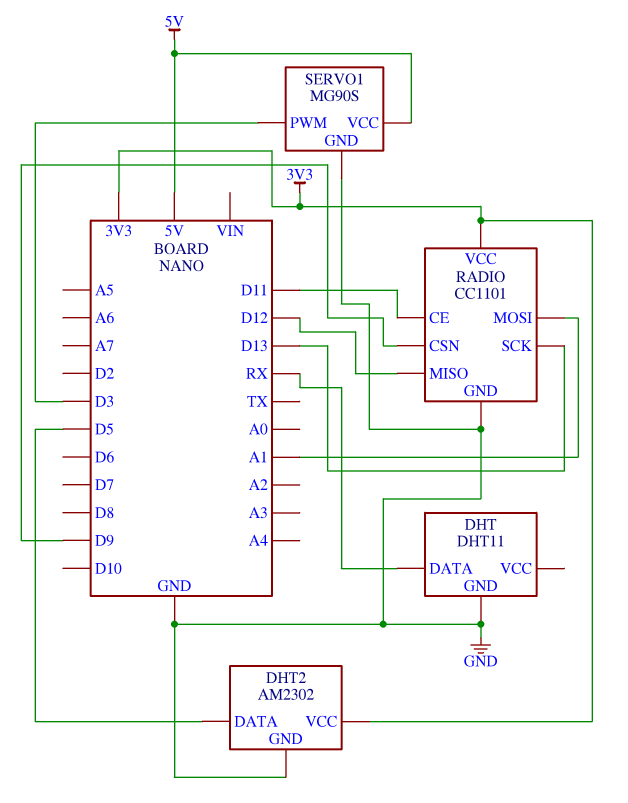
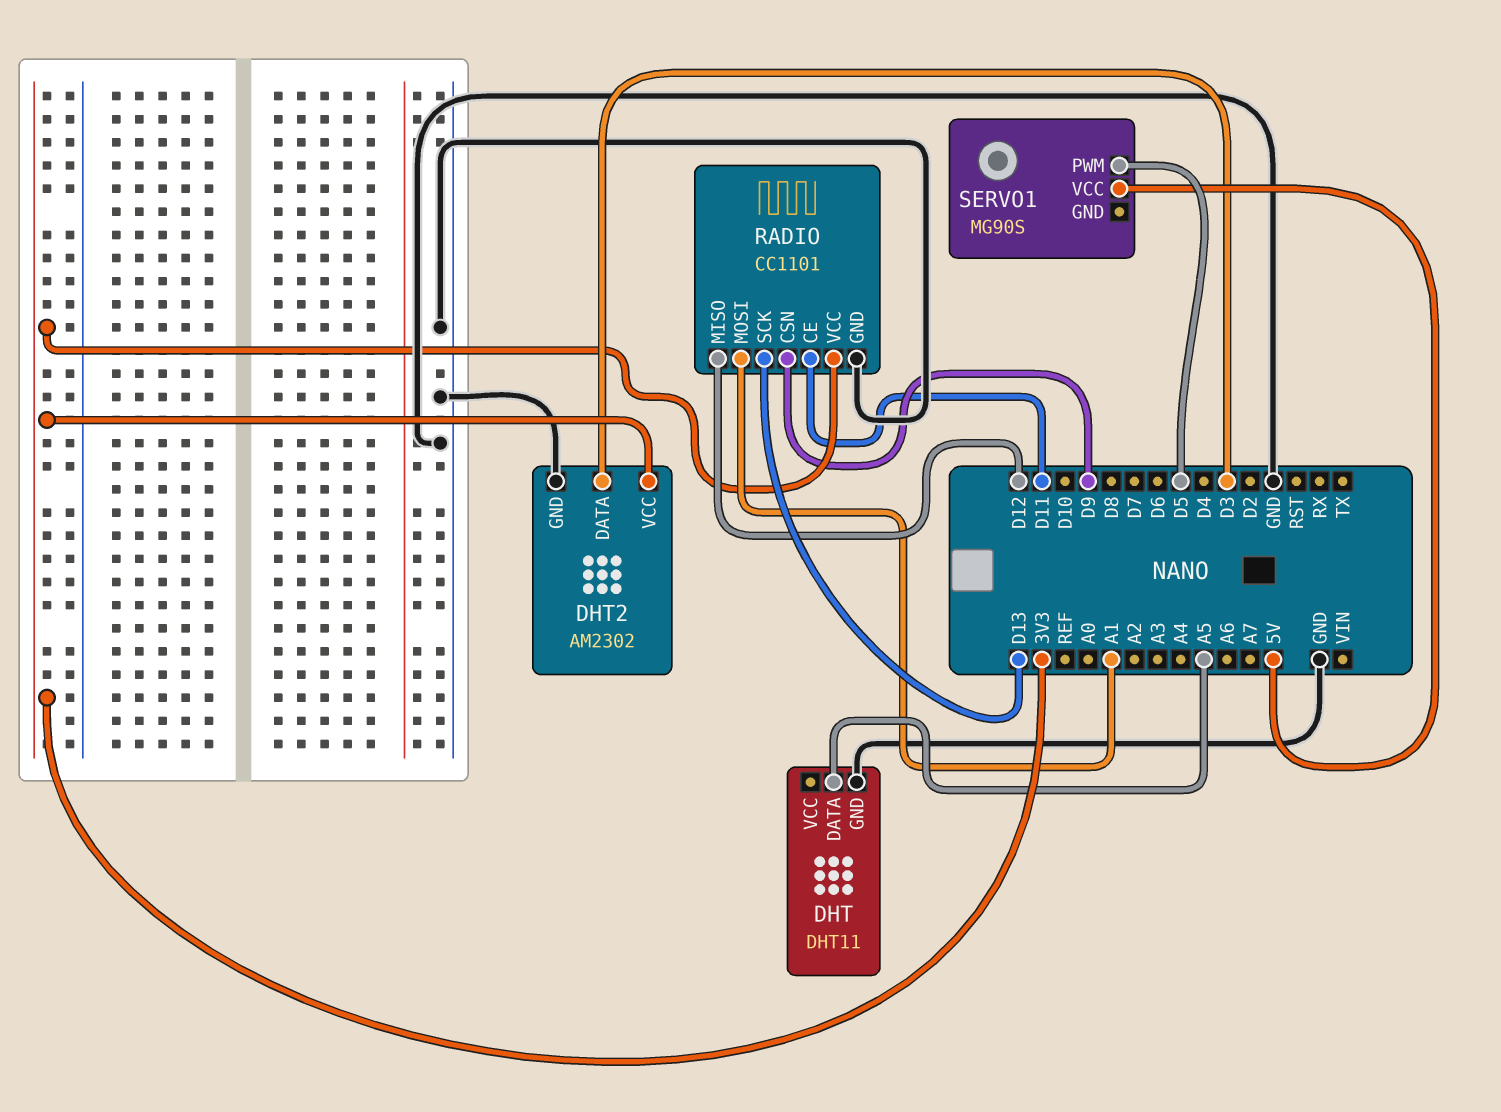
DHT pin DATA: RX -> A5
DHT2 pin DATA: D5 -> D3
SERVO1 pin GND: GND -> none
SERVO1 pin PWM: D3 -> D5

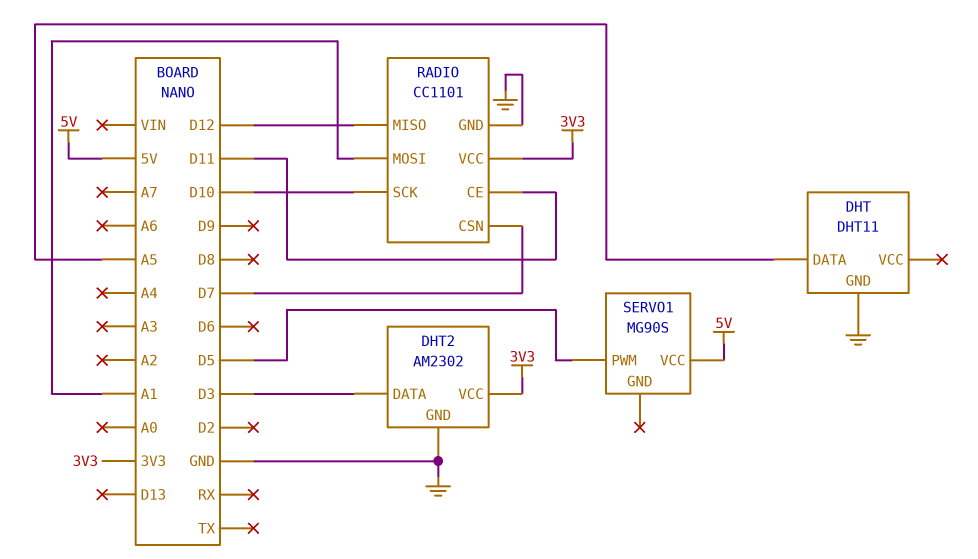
RADIO pin CSN: D9 -> D7
RADIO pin SCK: D13 -> D10

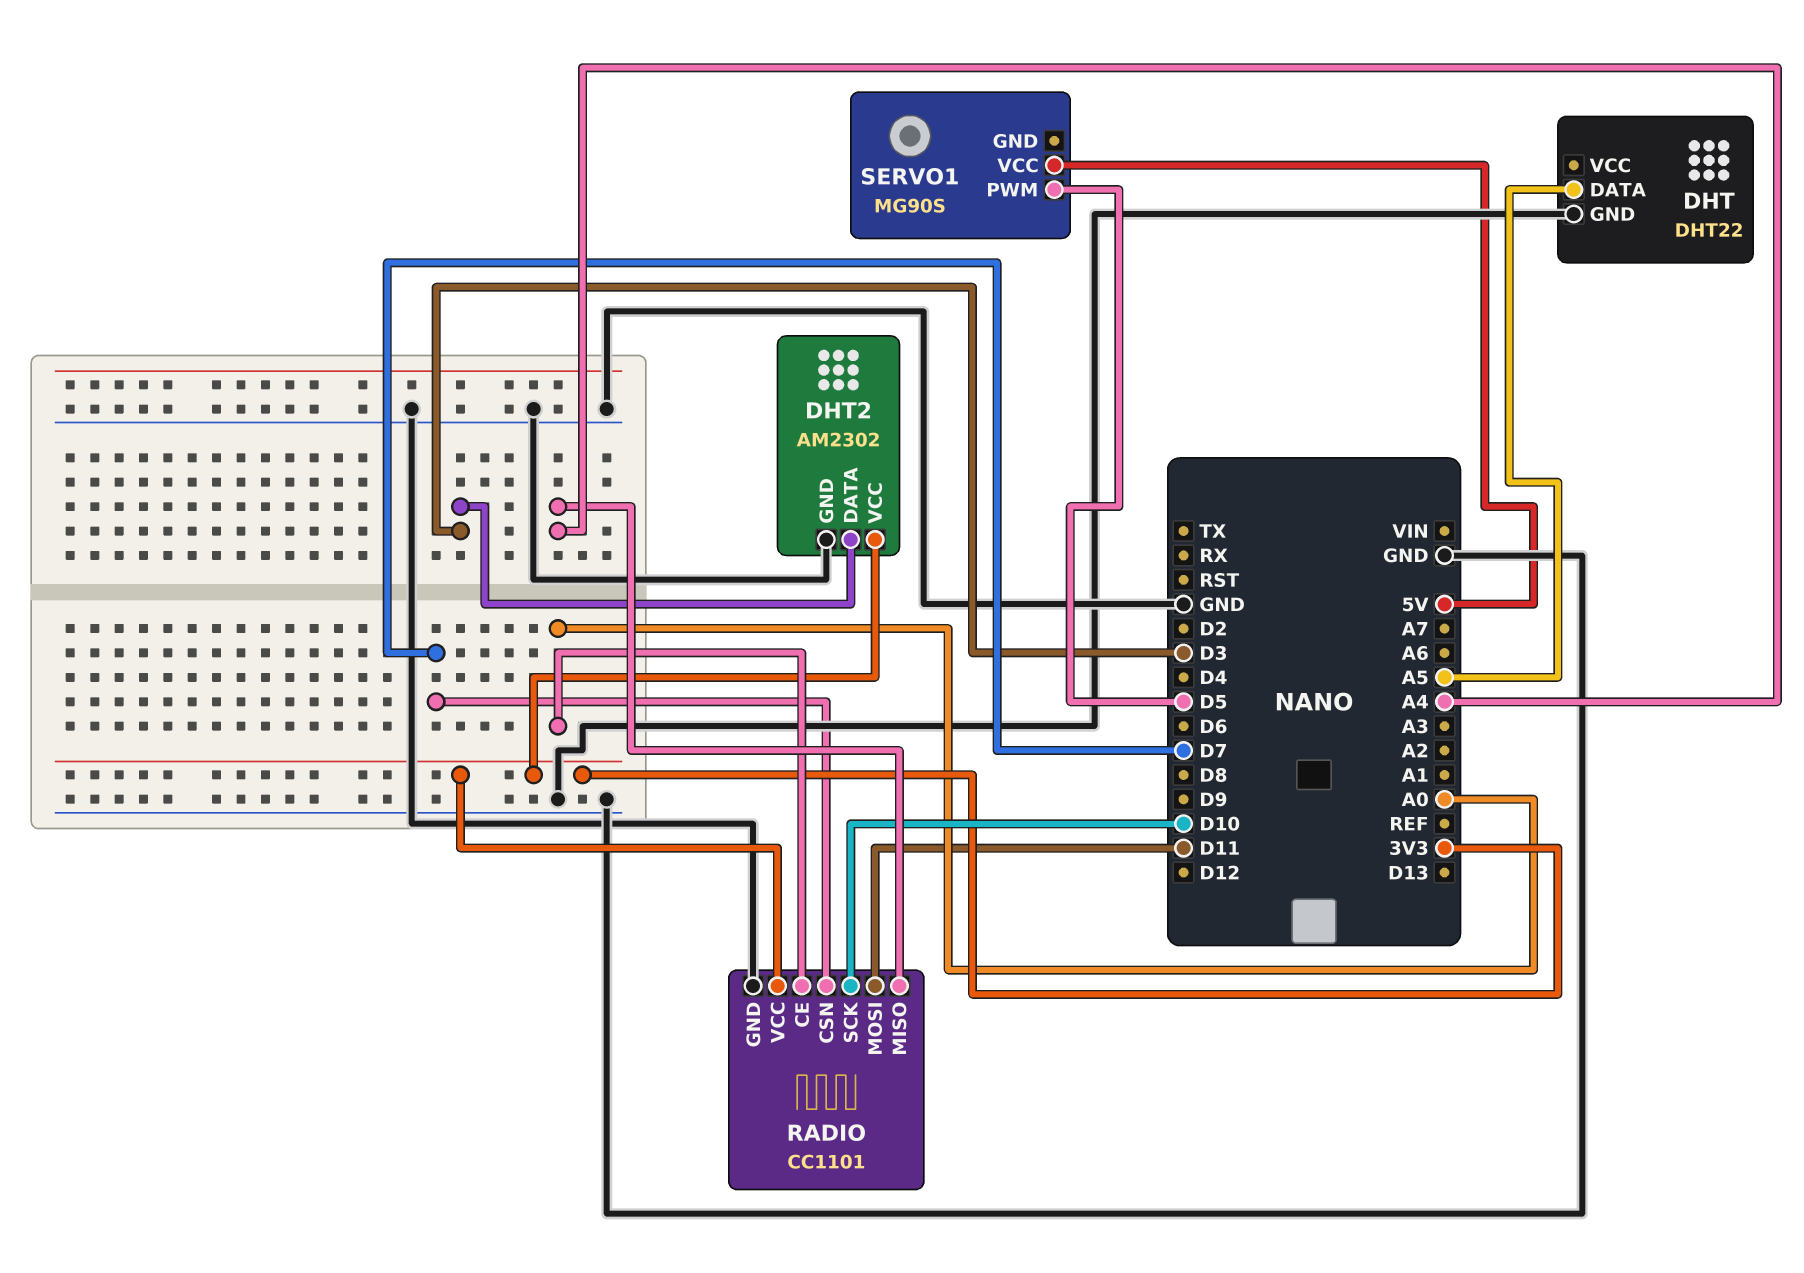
DHT: DHT11 -> DHT22
RADIO pin CE: D11 -> A0
RADIO pin MISO: D12 -> A4
RADIO pin MOSI: A1 -> D11

